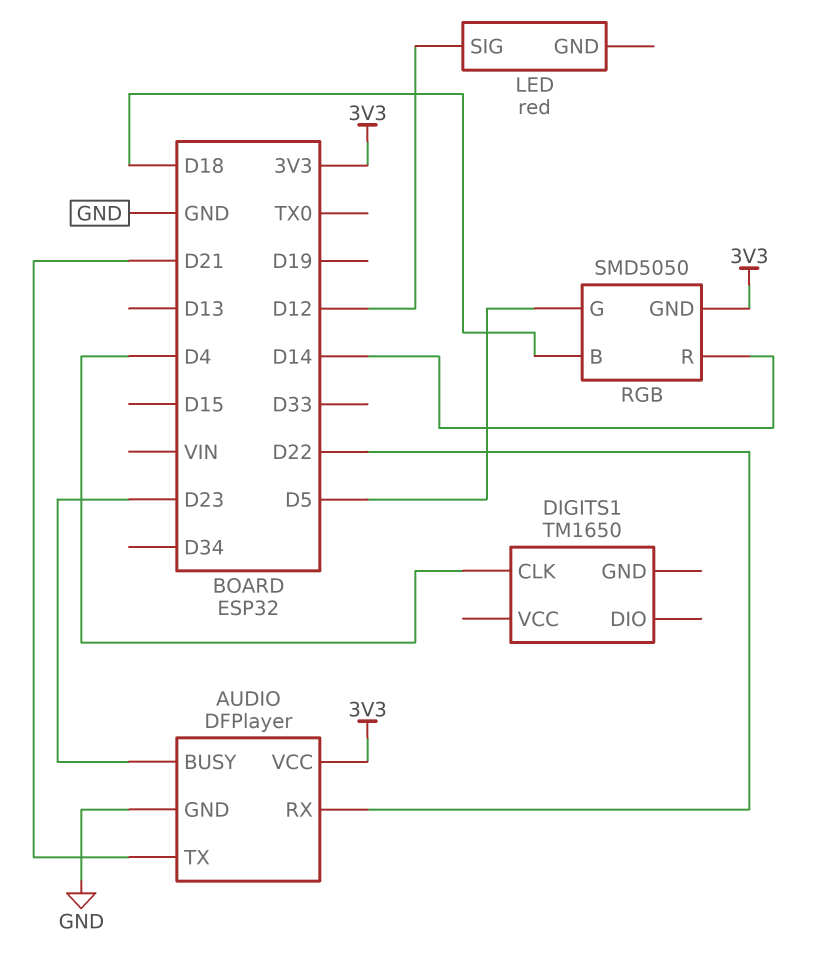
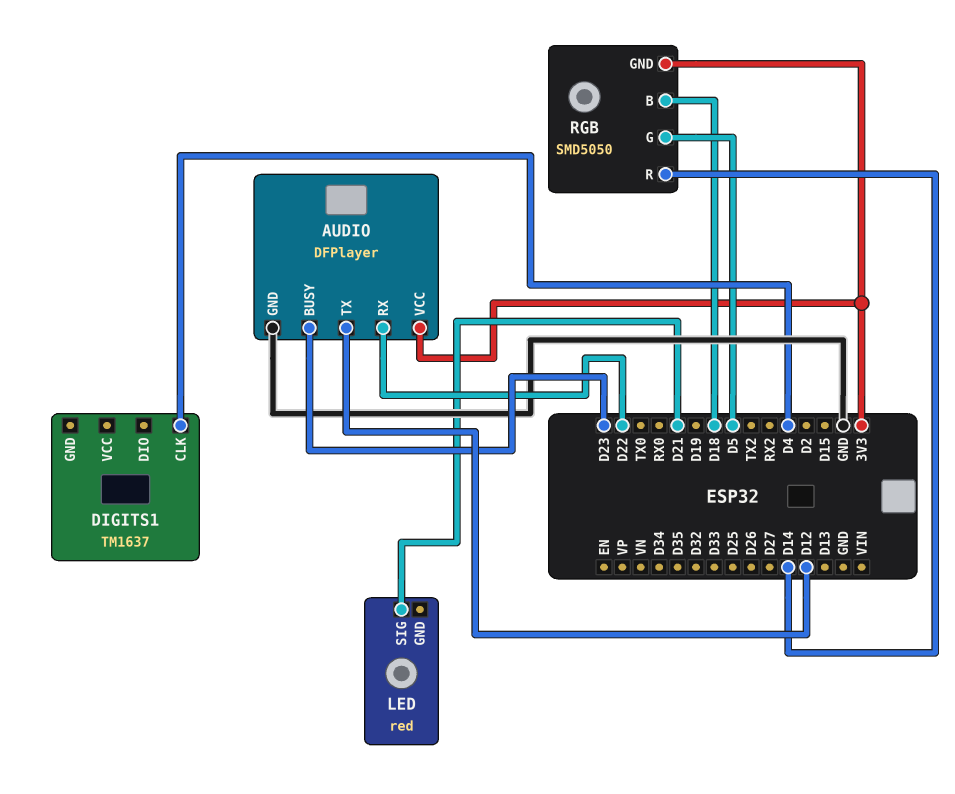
AUDIO pin TX: D21 -> D12
DIGITS1: TM1650 -> TM1637
LED pin SIG: D12 -> D21

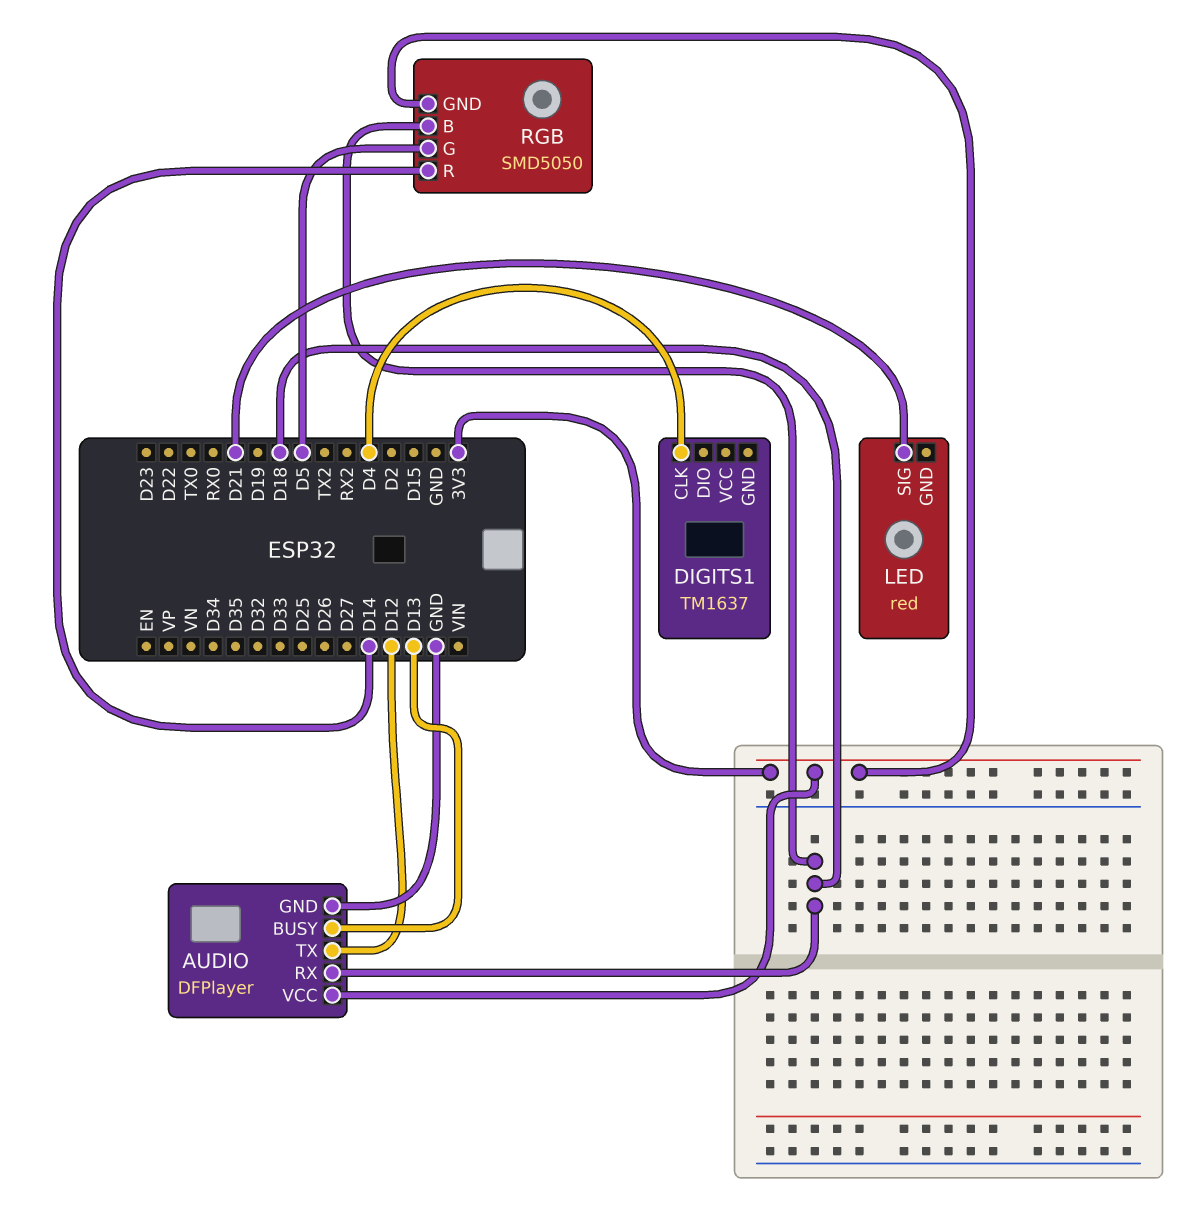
AUDIO pin BUSY: D23 -> D13
AUDIO pin RX: D22 -> D18

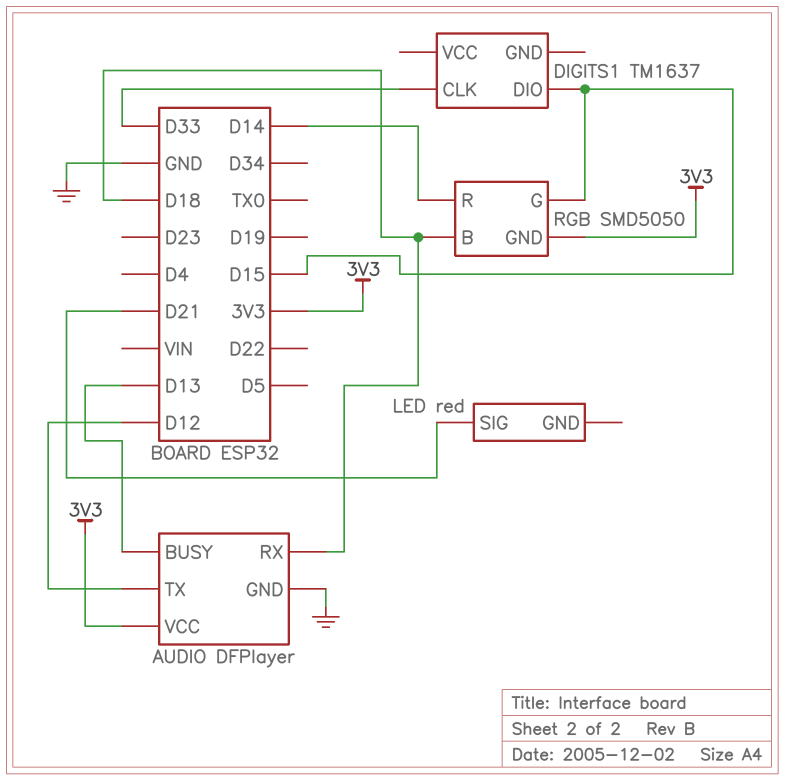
DIGITS1 pin CLK: D4 -> D33
DIGITS1 pin DIO: none -> D15
RGB pin G: D5 -> D15

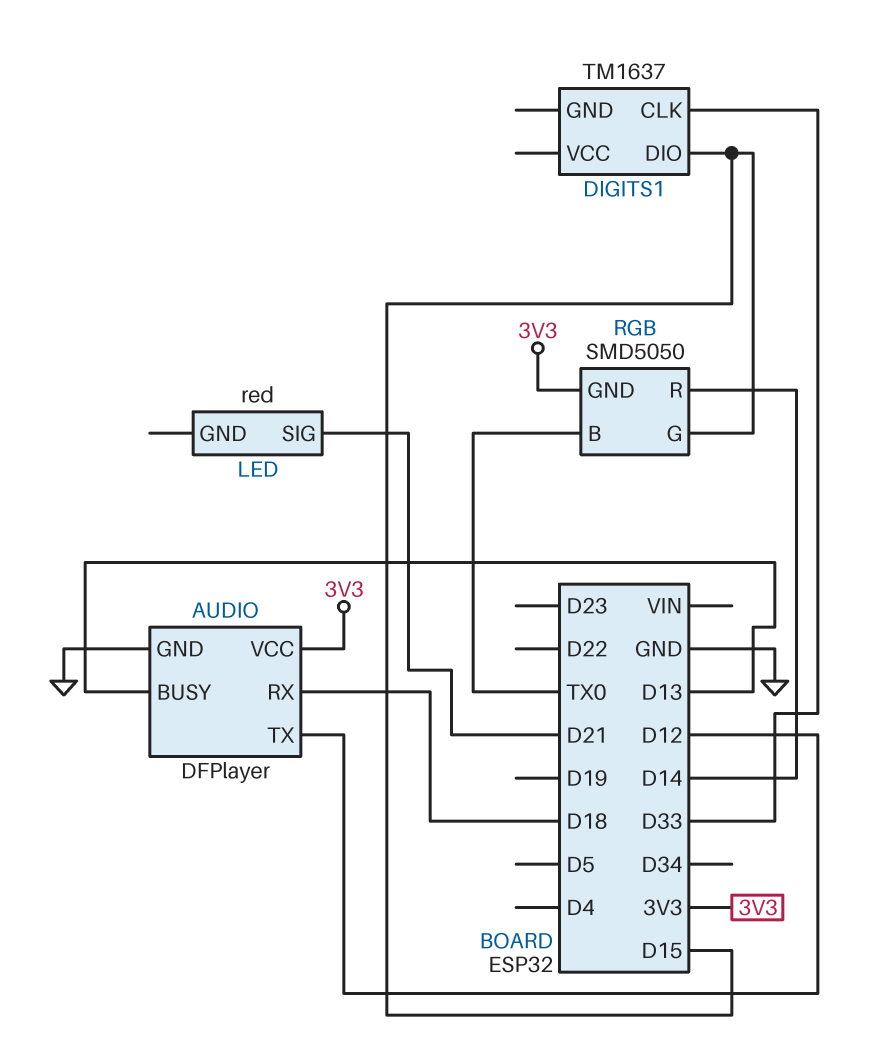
RGB pin B: D18 -> TX0

